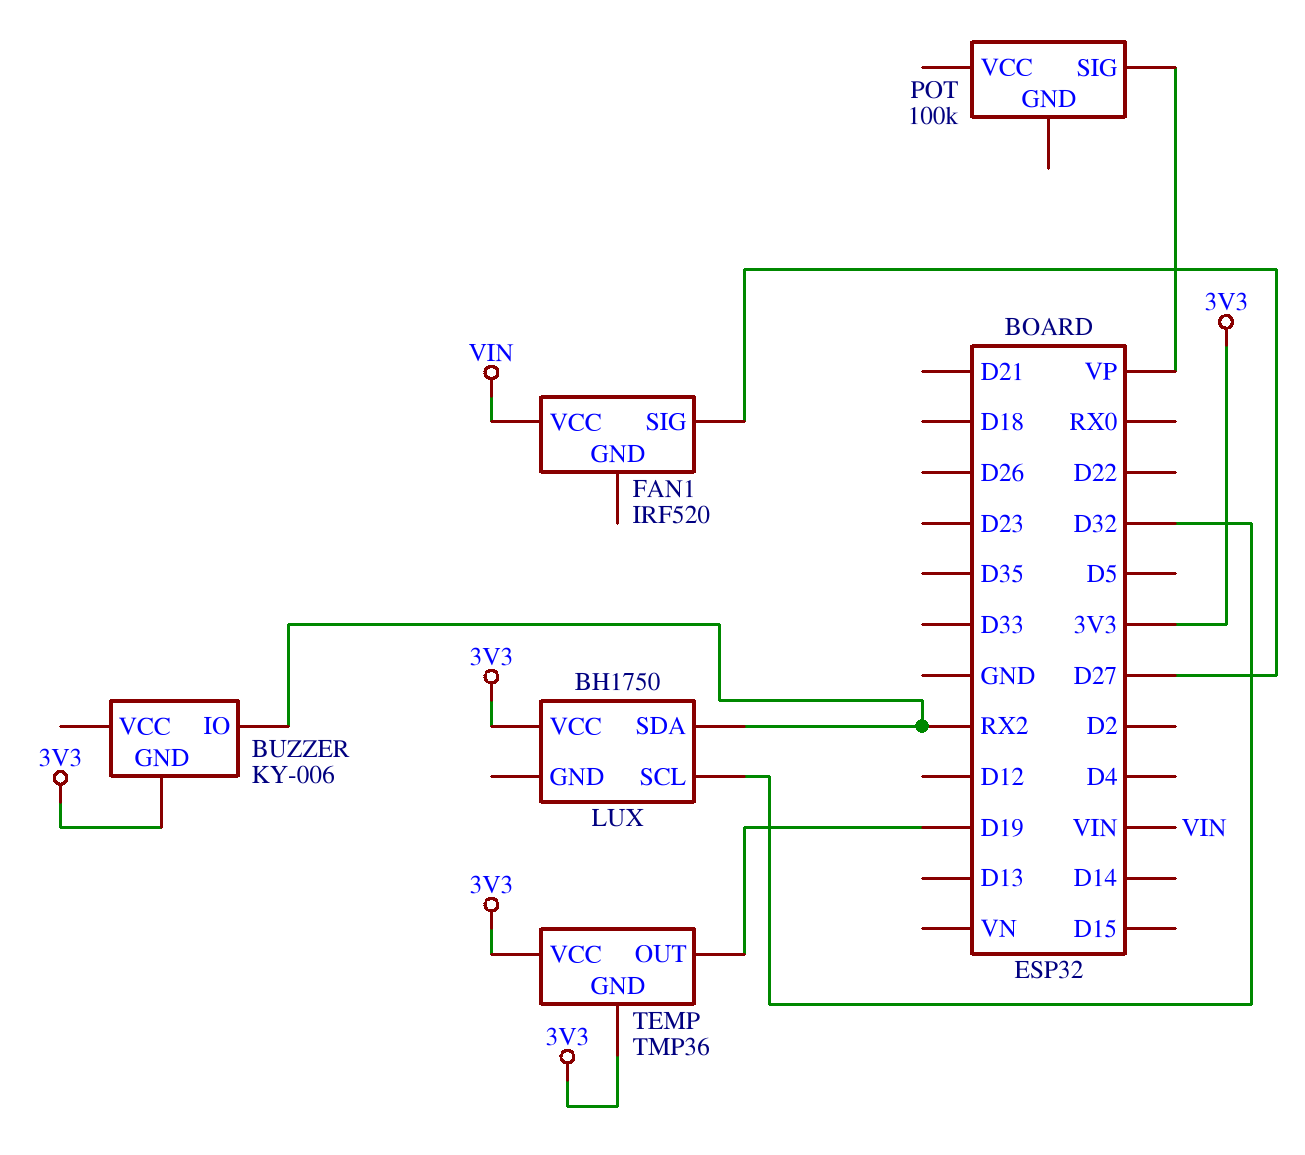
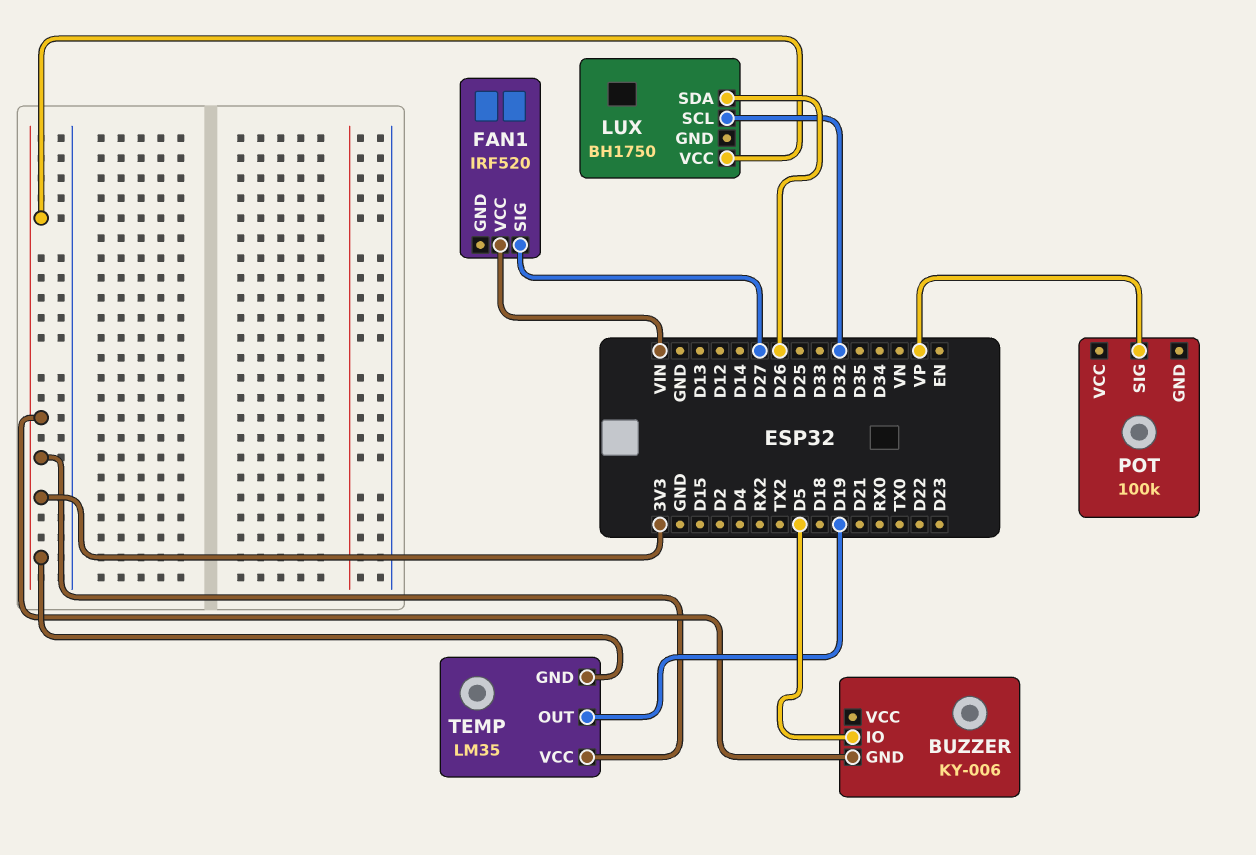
BUZZER pin IO: RX2 -> D5
LUX pin SDA: RX2 -> D26
TEMP: TMP36 -> LM35

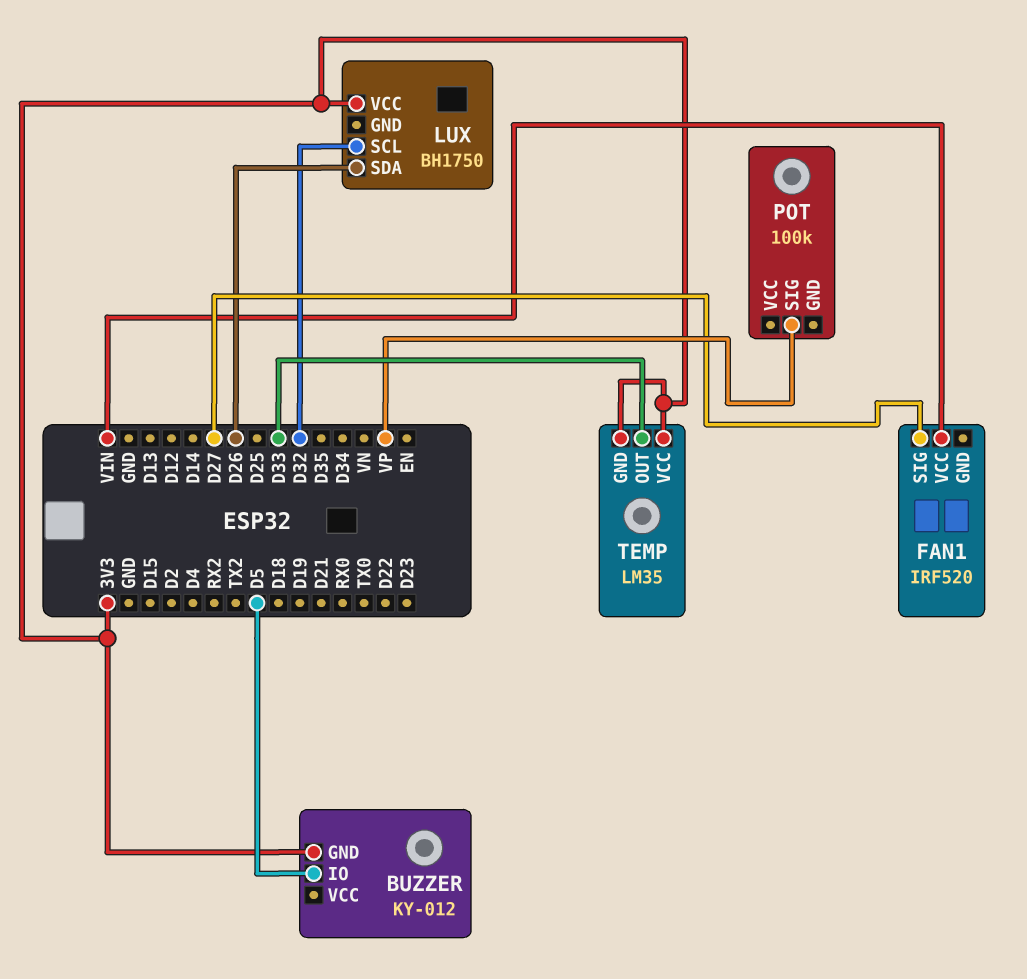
BUZZER: KY-006 -> KY-012
TEMP pin OUT: D19 -> D33

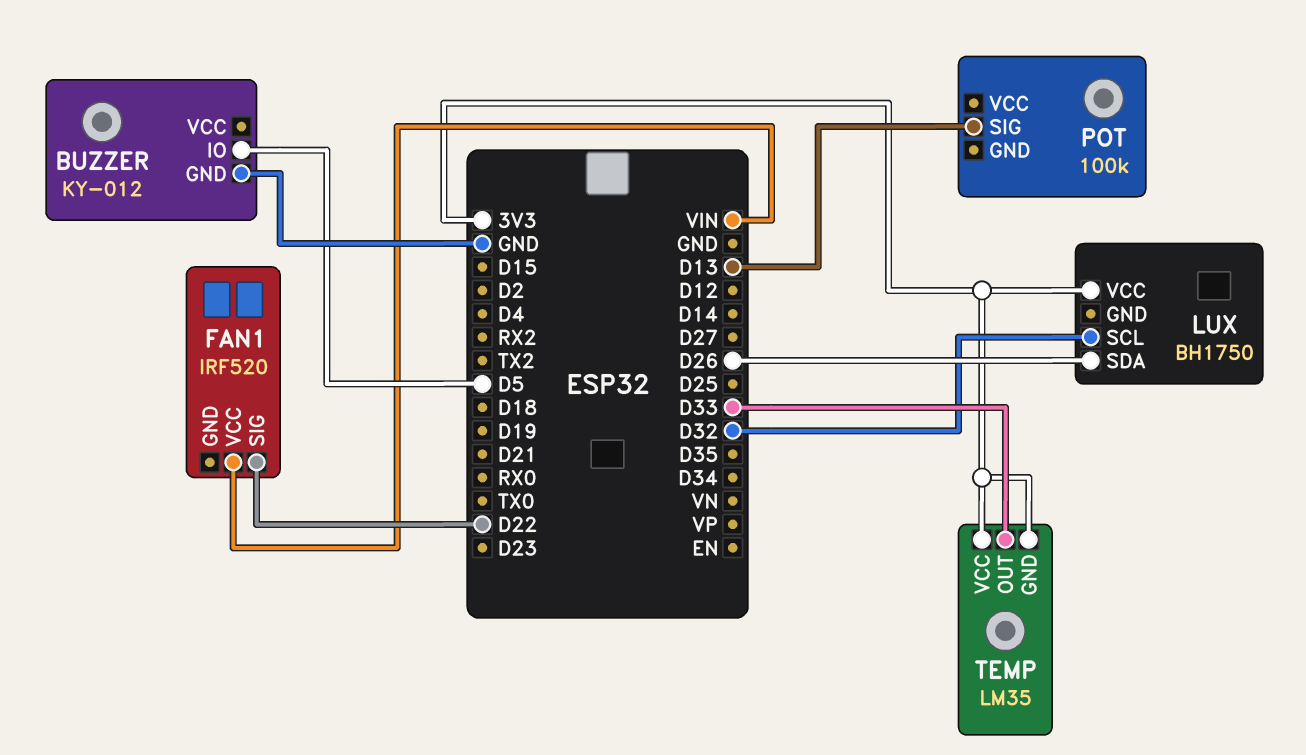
BUZZER pin GND: 3V3 -> GND
FAN1 pin SIG: D27 -> D22
POT pin SIG: VP -> D13

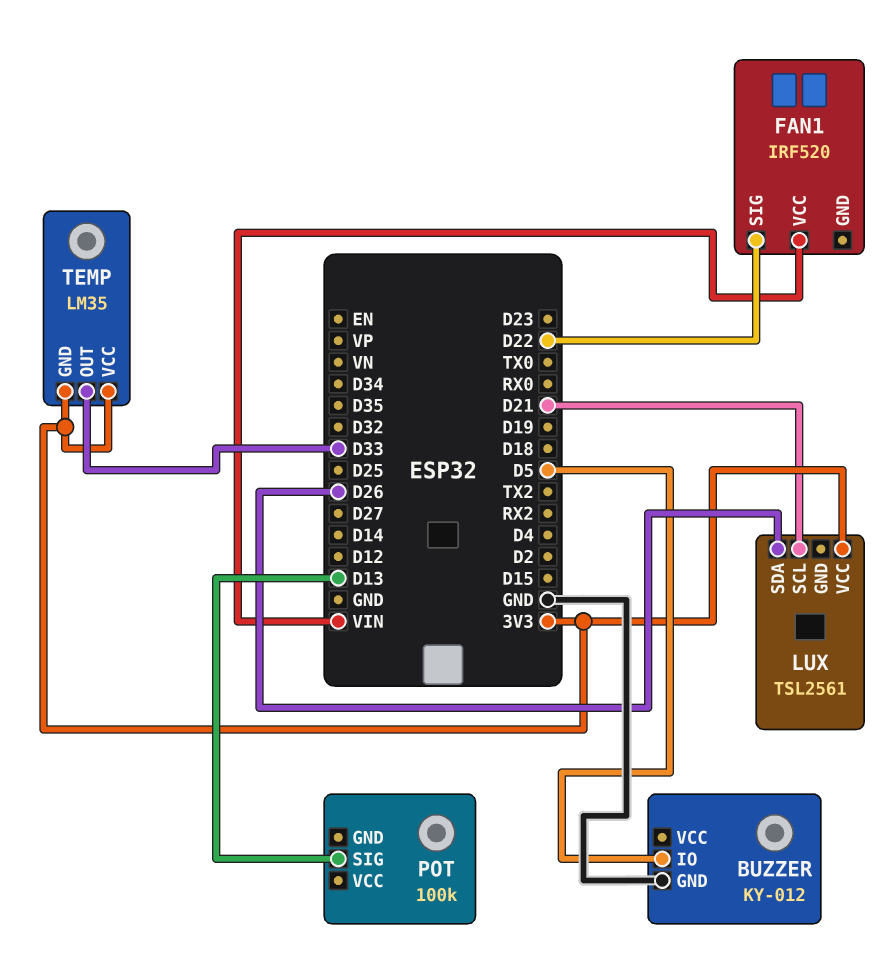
LUX: BH1750 -> TSL2561
LUX pin SCL: D32 -> D21

